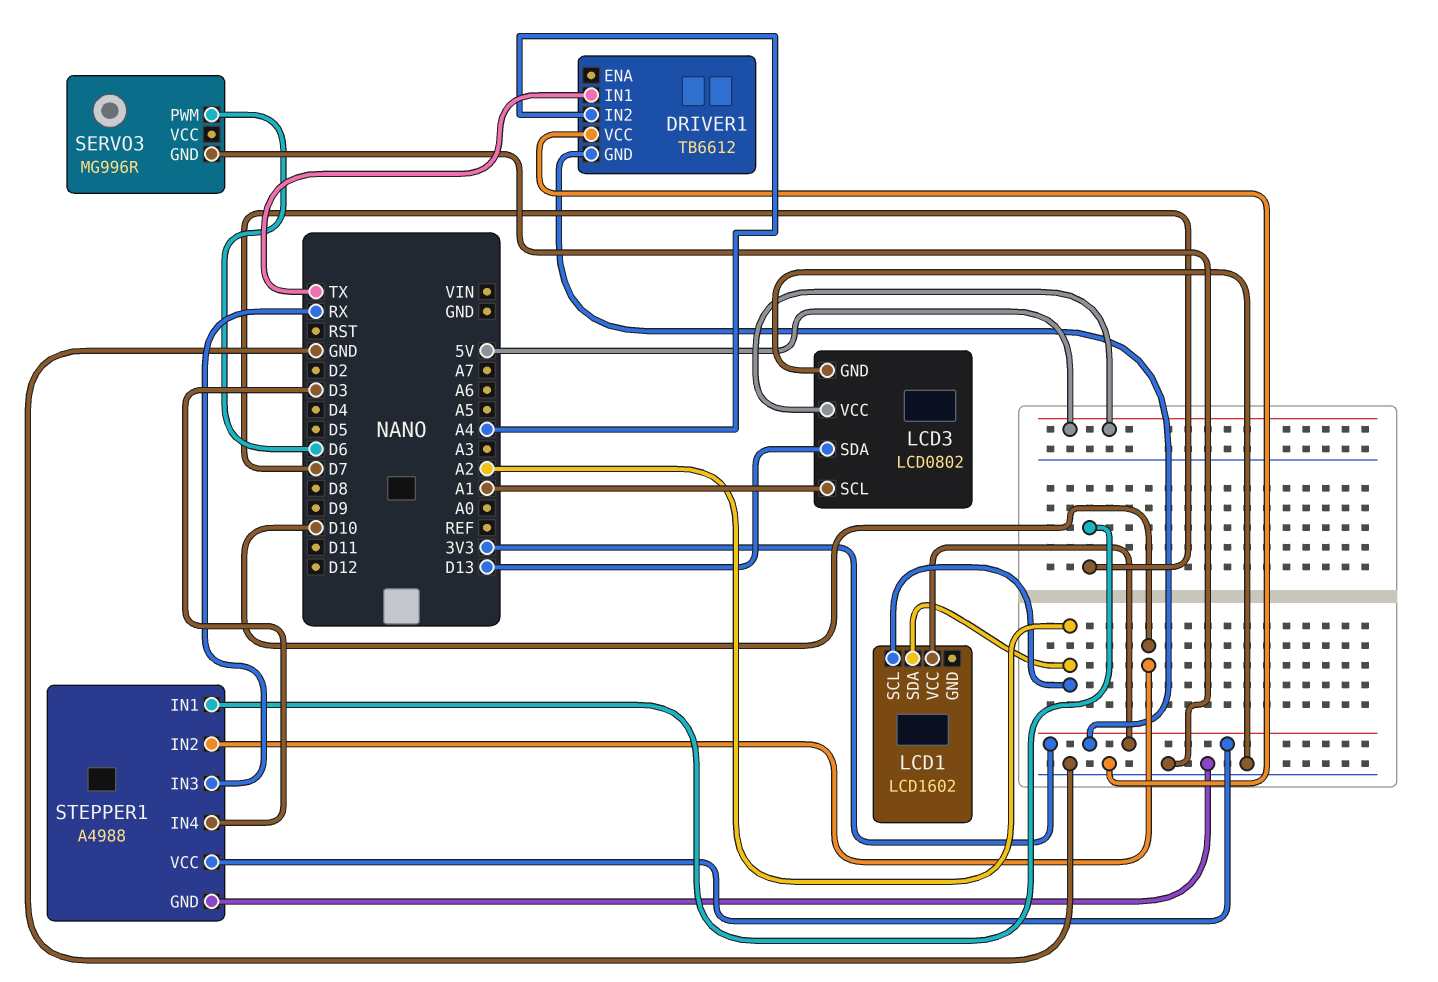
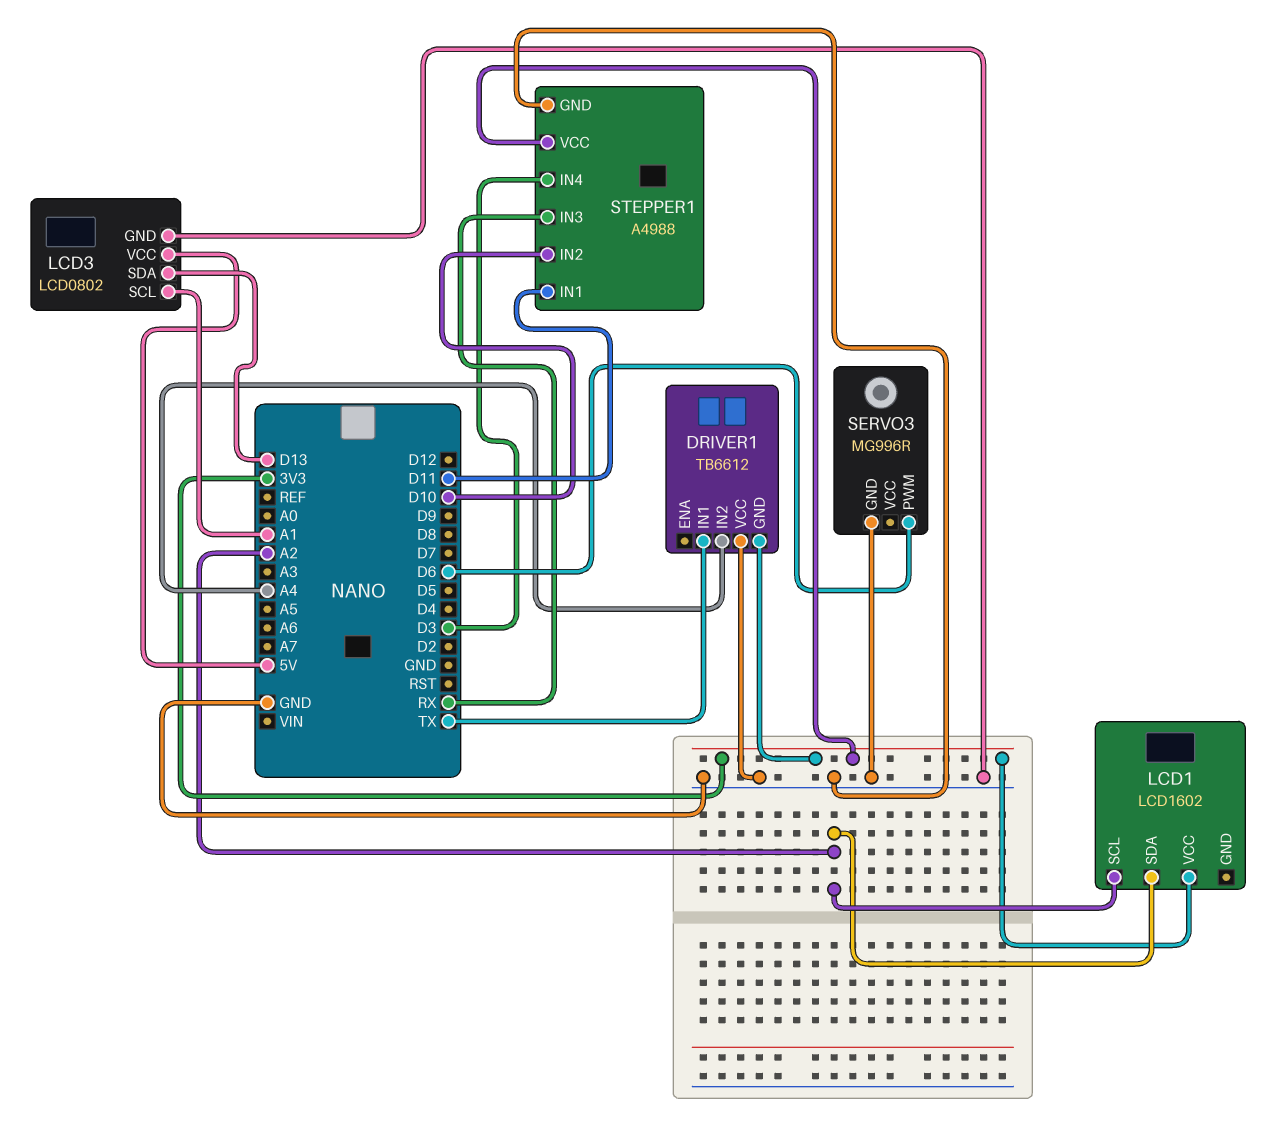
STEPPER1 pin IN1: D7 -> D11

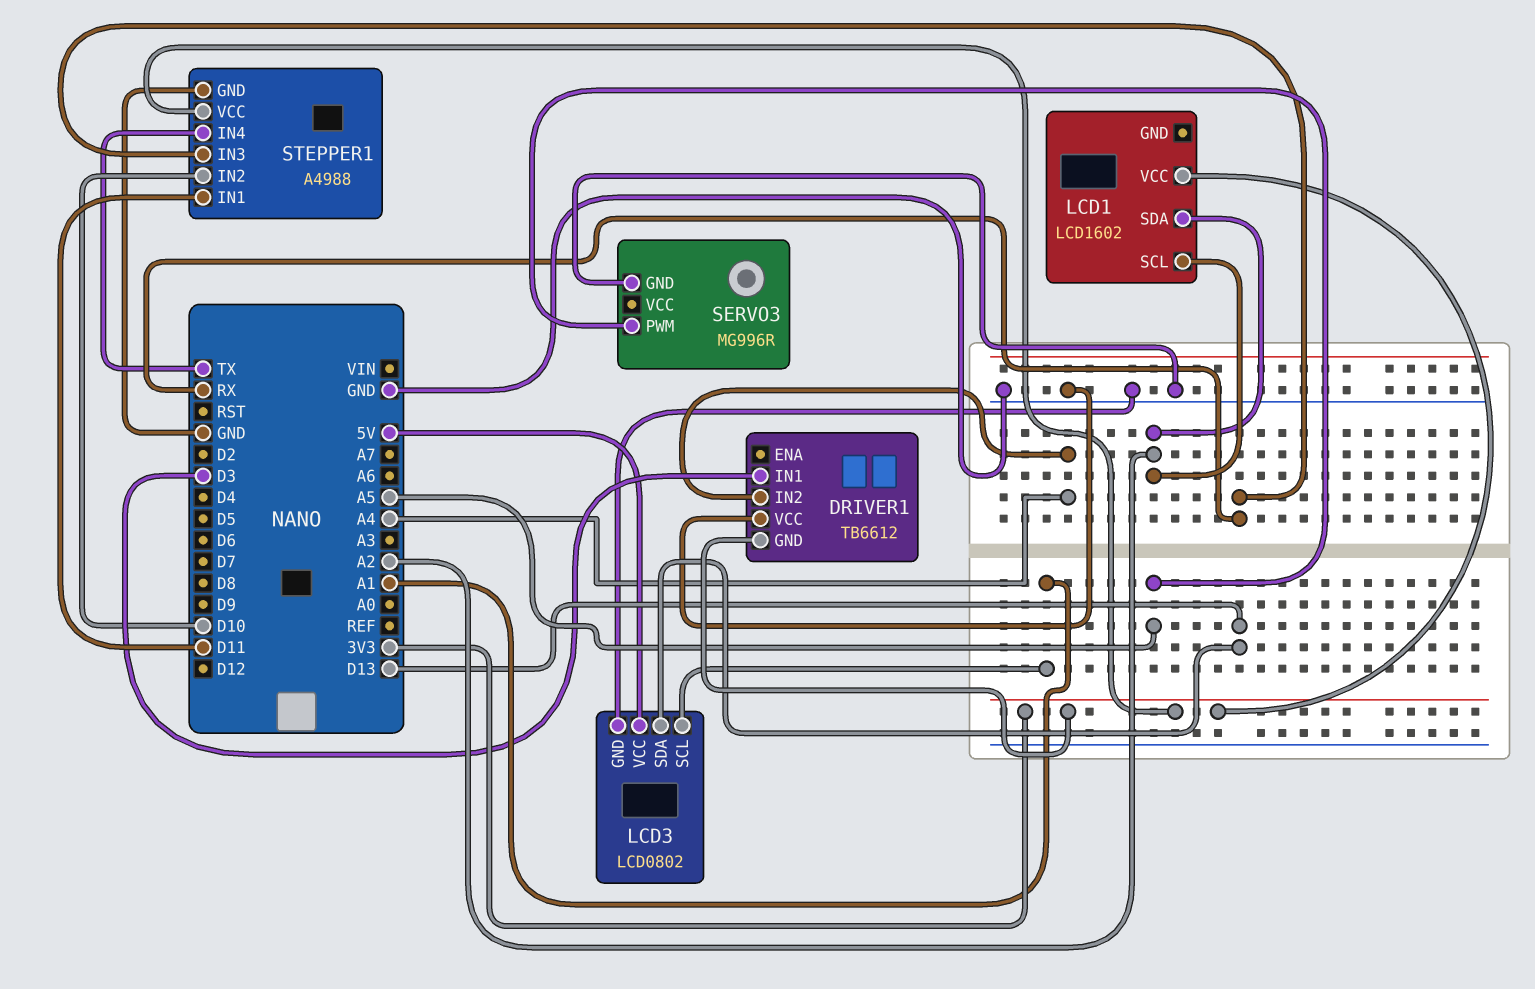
DRIVER1 pin IN1: TX -> D3
SERVO3 pin PWM: D6 -> A5
STEPPER1 pin IN4: D3 -> TX

